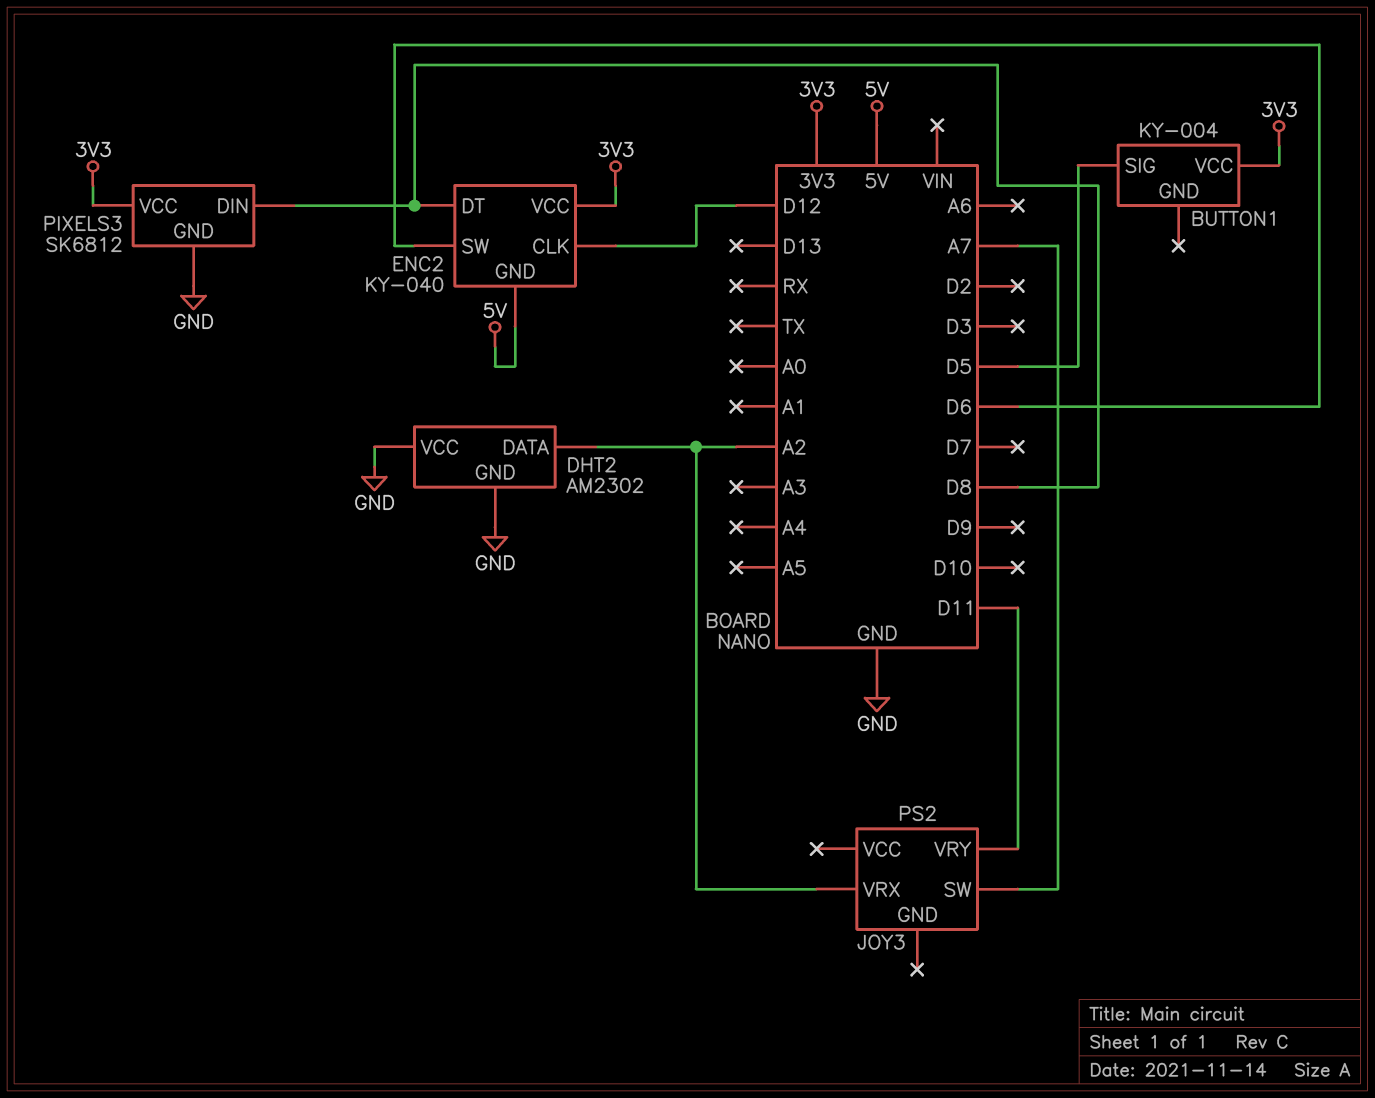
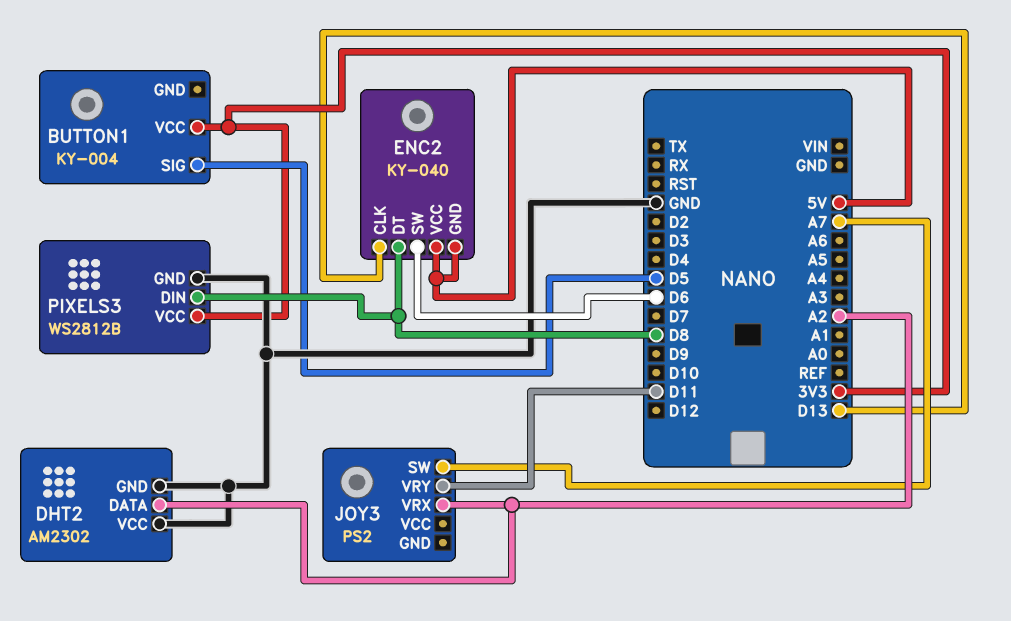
ENC2 pin CLK: D12 -> D13
ENC2 pin VCC: 3V3 -> 5V
PIXELS3: SK6812 -> WS2812B

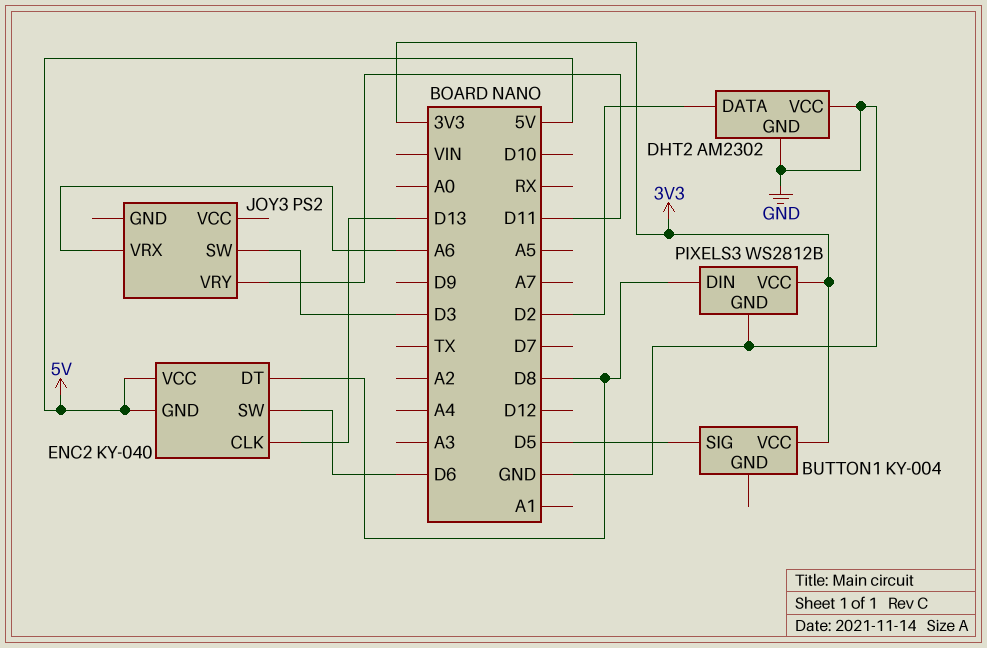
DHT2 pin DATA: A2 -> D2
JOY3 pin SW: A7 -> D3
JOY3 pin VRX: A2 -> A6

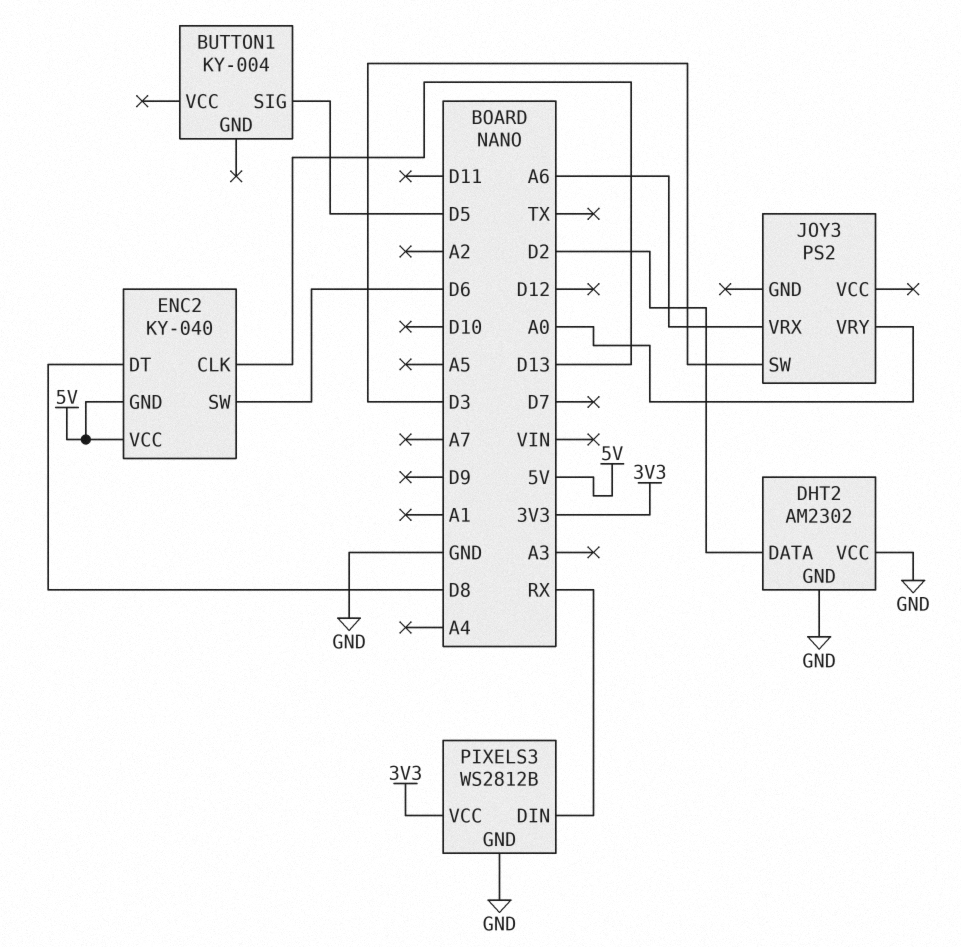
BUTTON1 pin VCC: 3V3 -> none
JOY3 pin VRY: D11 -> A0
PIXELS3 pin DIN: D8 -> RX

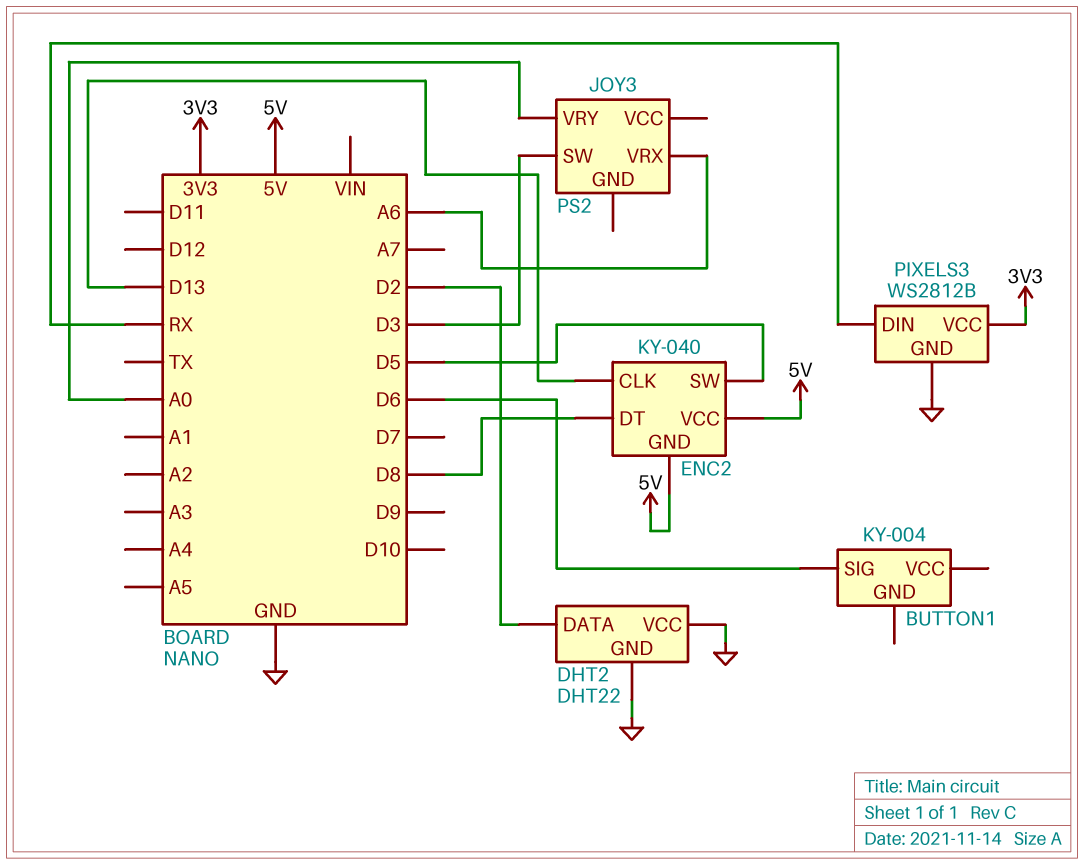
BUTTON1 pin SIG: D5 -> D6
DHT2: AM2302 -> DHT22
ENC2 pin SW: D6 -> D5

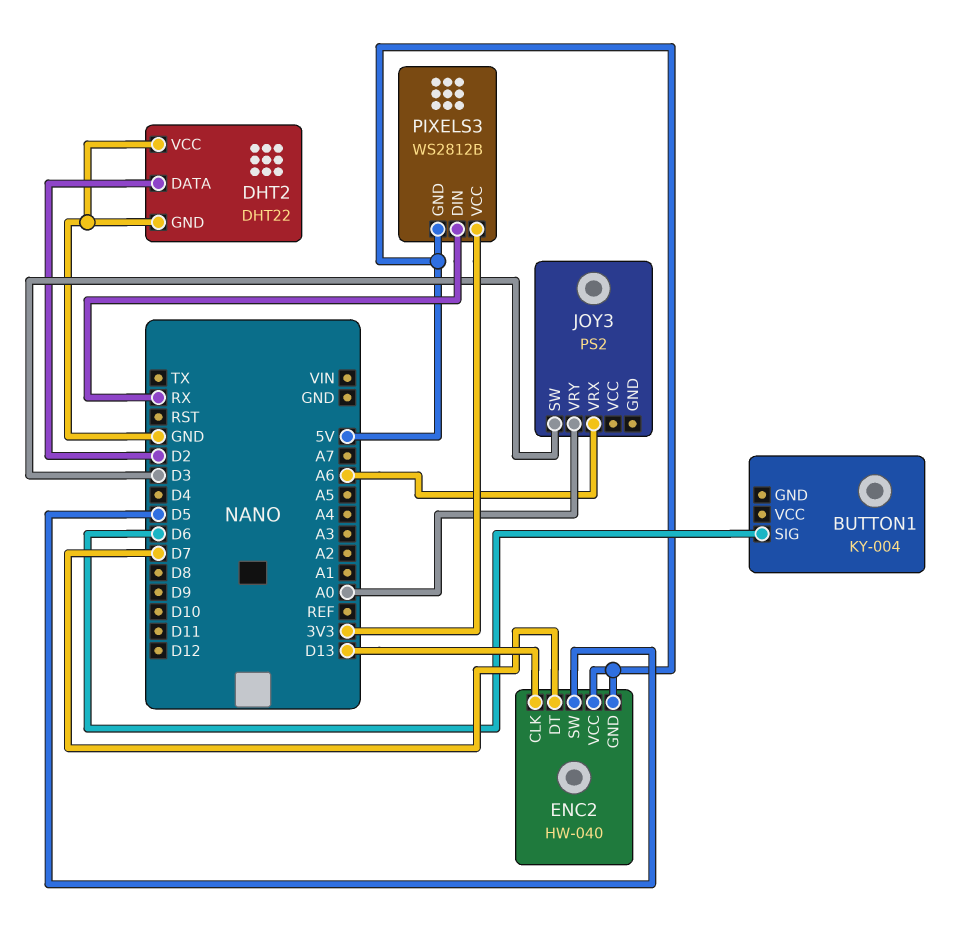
ENC2: KY-040 -> HW-040
ENC2 pin DT: D8 -> D7
PIXELS3 pin GND: GND -> 5V

